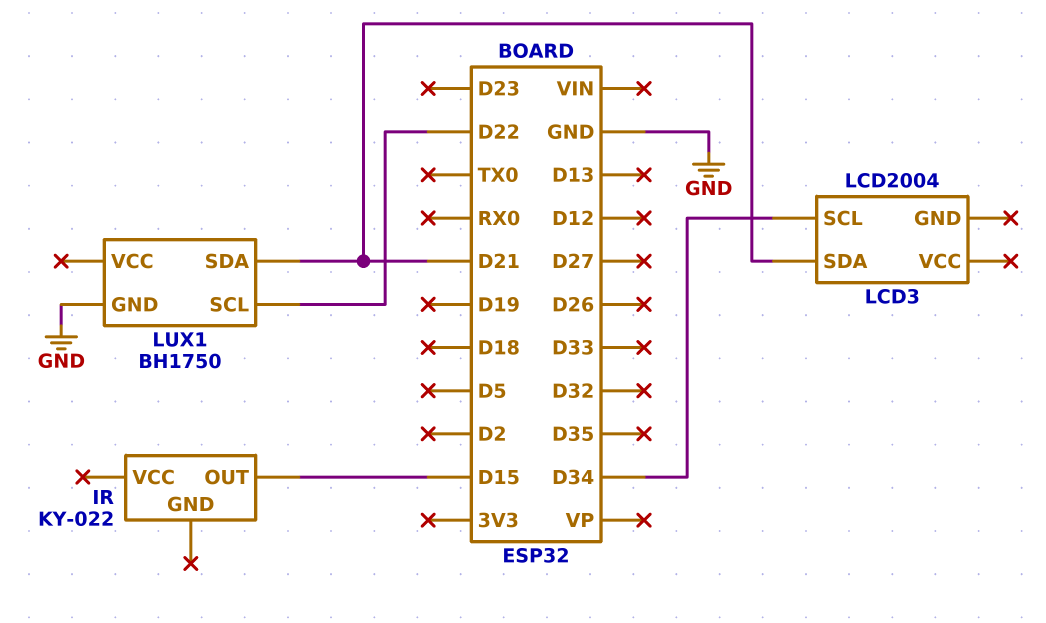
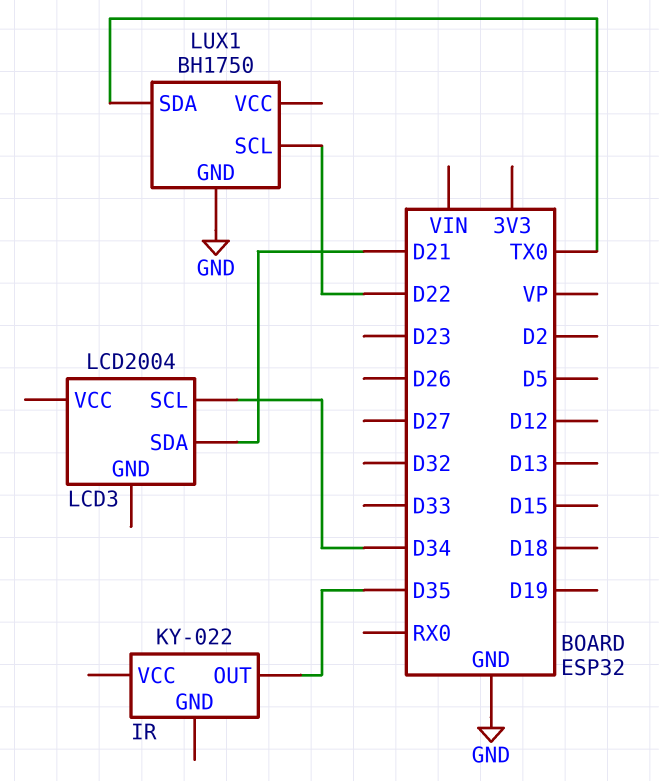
IR pin OUT: D15 -> D35
LUX1 pin SDA: D21 -> TX0

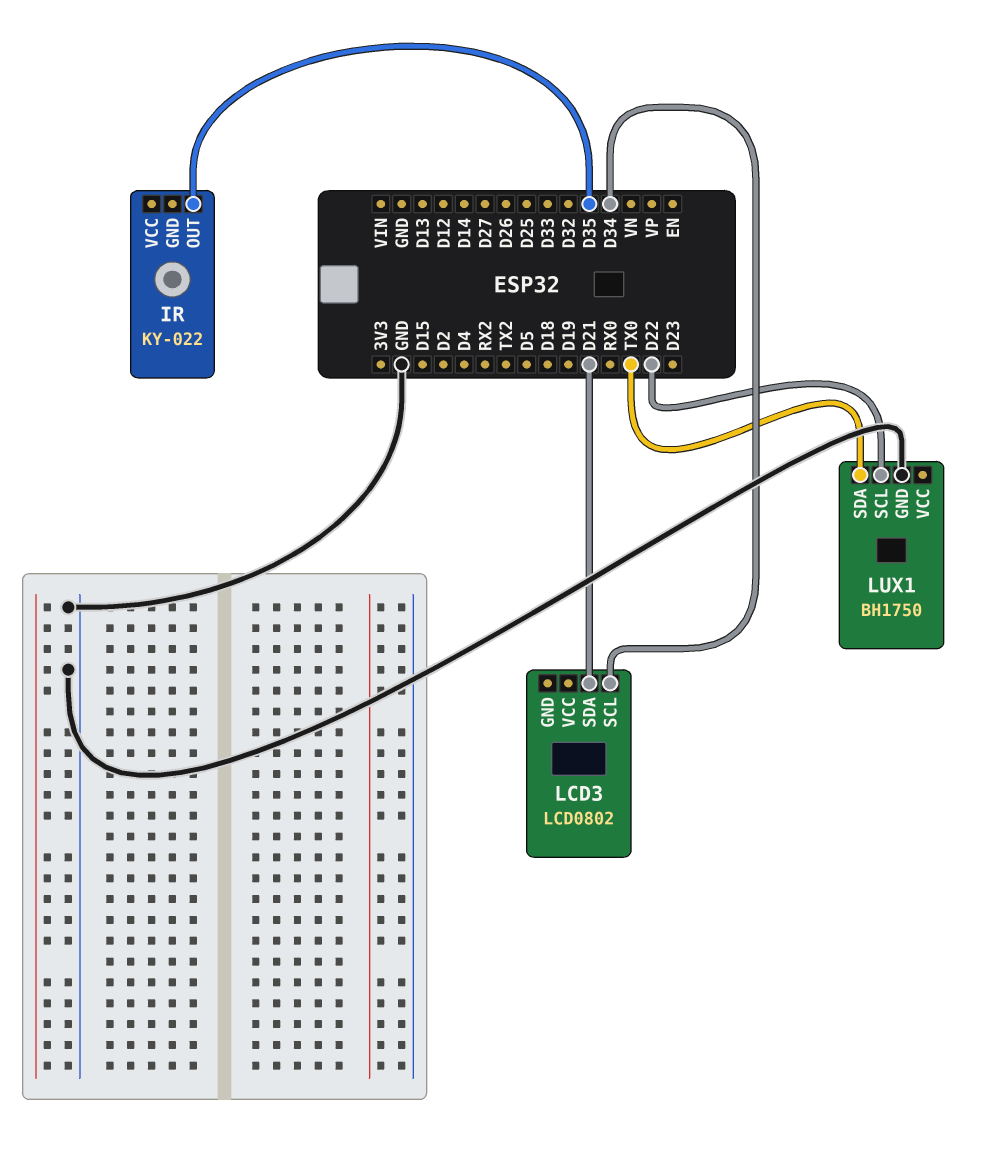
LCD3: LCD2004 -> LCD0802

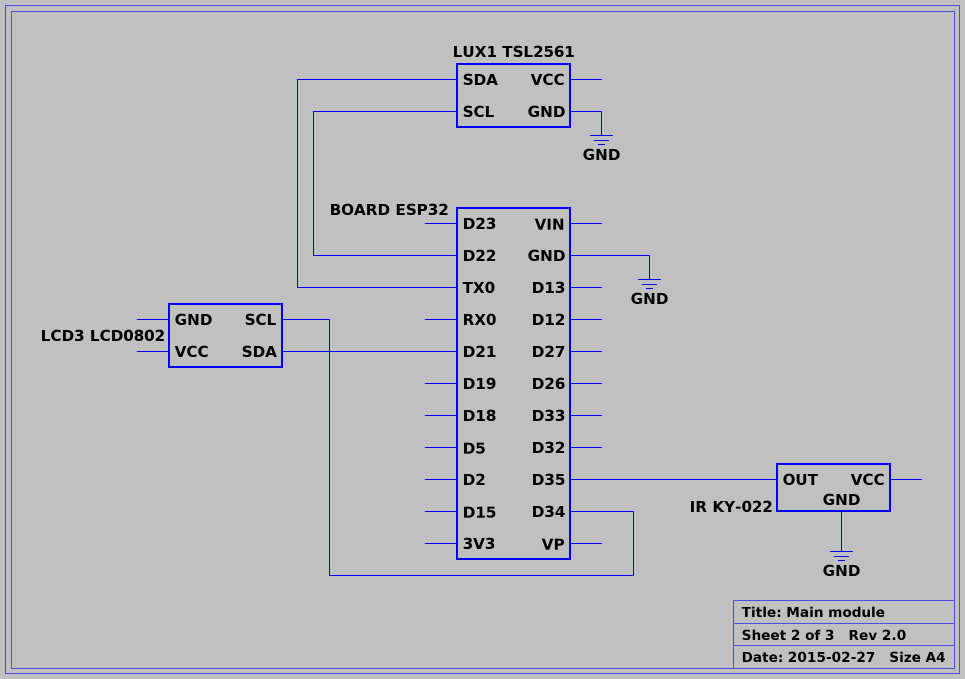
IR pin GND: none -> GND
LUX1: BH1750 -> TSL2561

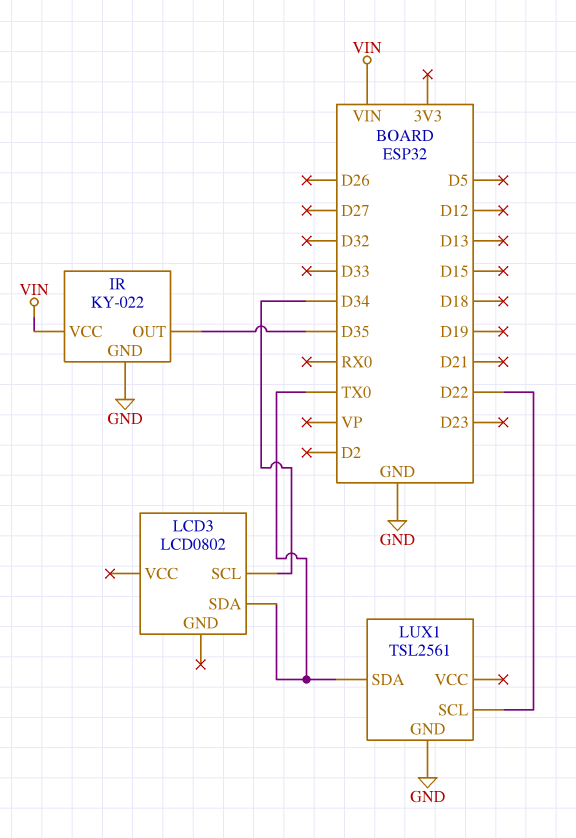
IR pin VCC: none -> VIN
LCD3 pin SDA: D21 -> TX0

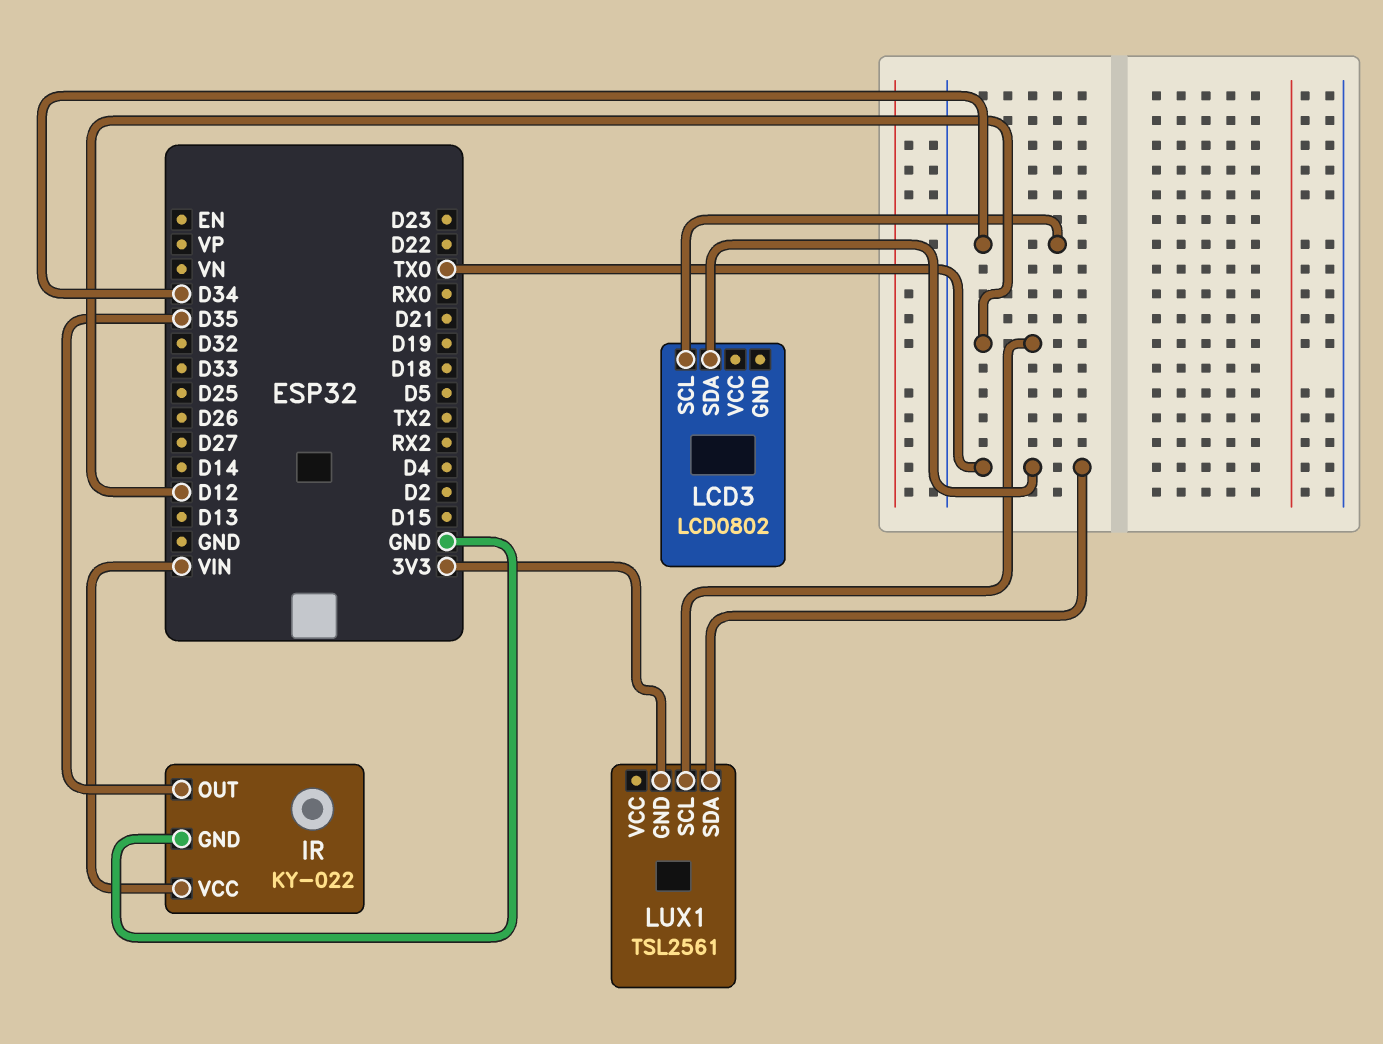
LUX1 pin GND: GND -> 3V3
LUX1 pin SCL: D22 -> D12

